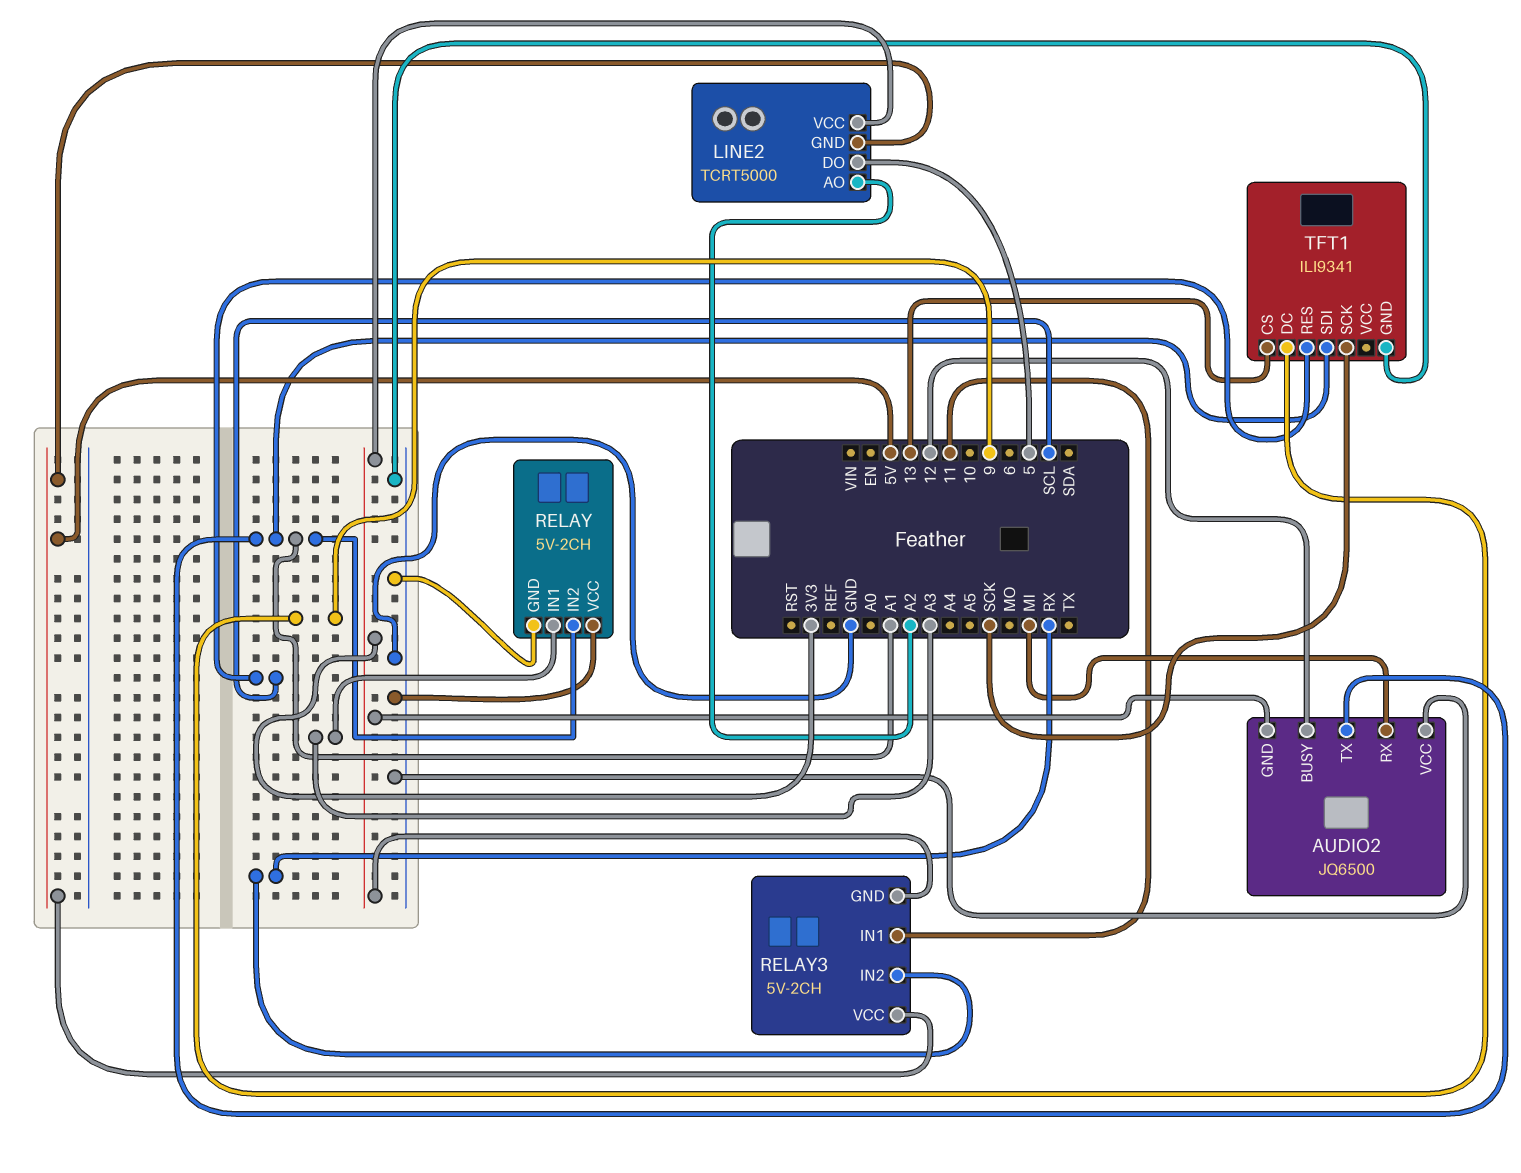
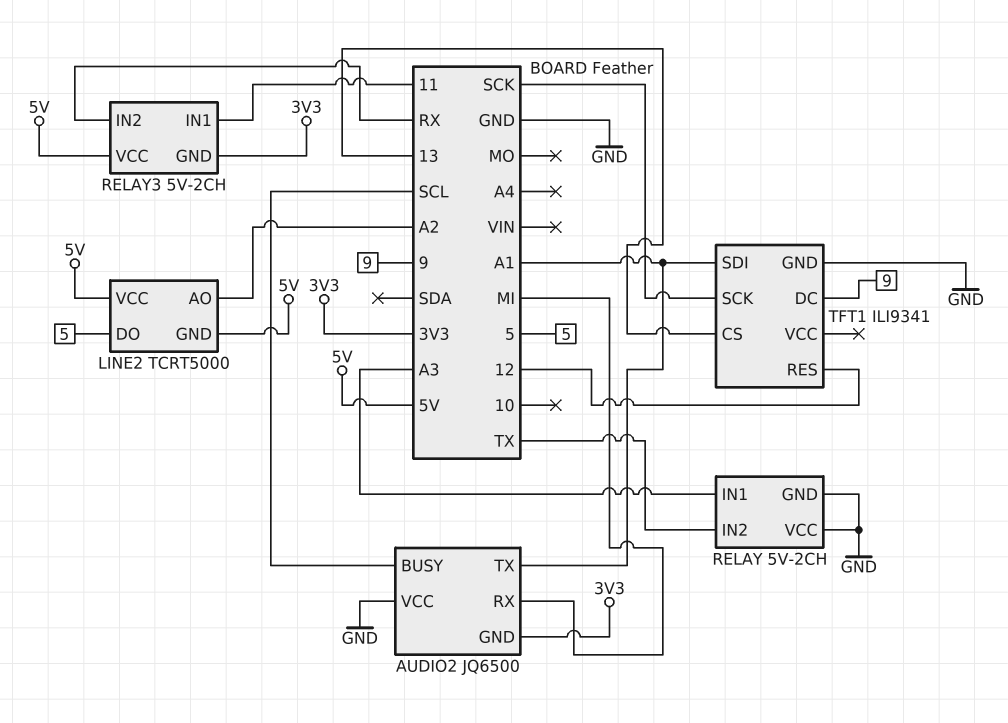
AUDIO2 pin BUSY: 12 -> SCL
LINE2 pin VCC: 3V3 -> 5V
RELAY pin IN2: A1 -> TX
TFT1 pin RES: SCL -> 12

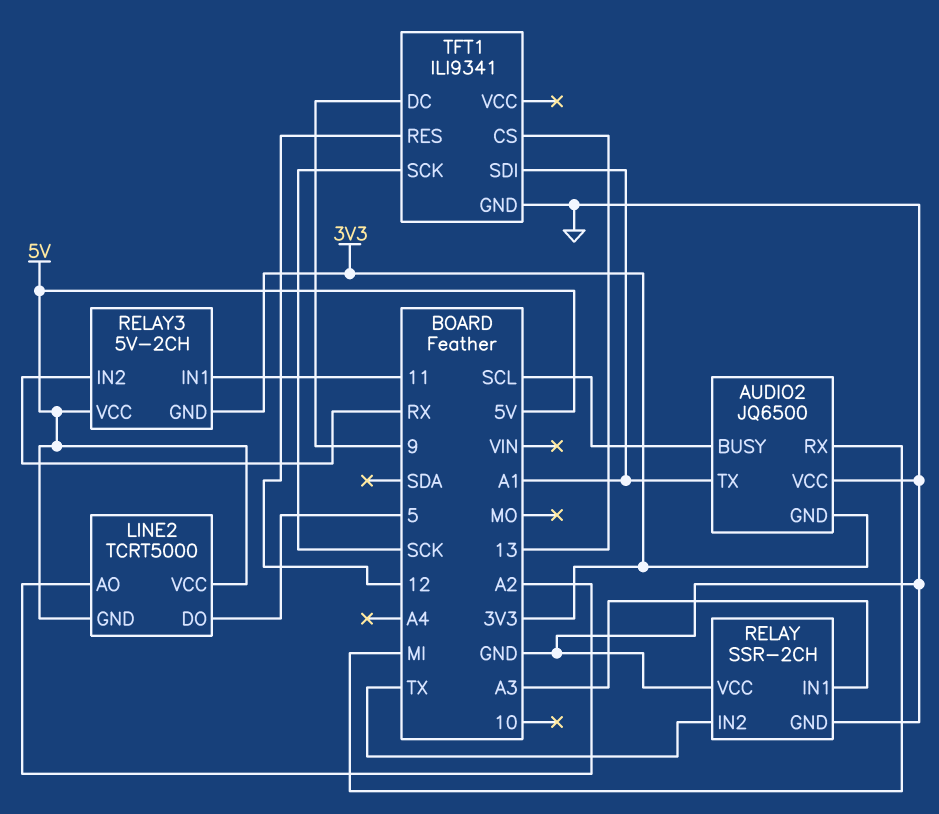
RELAY: 5V-2CH -> SSR-2CH

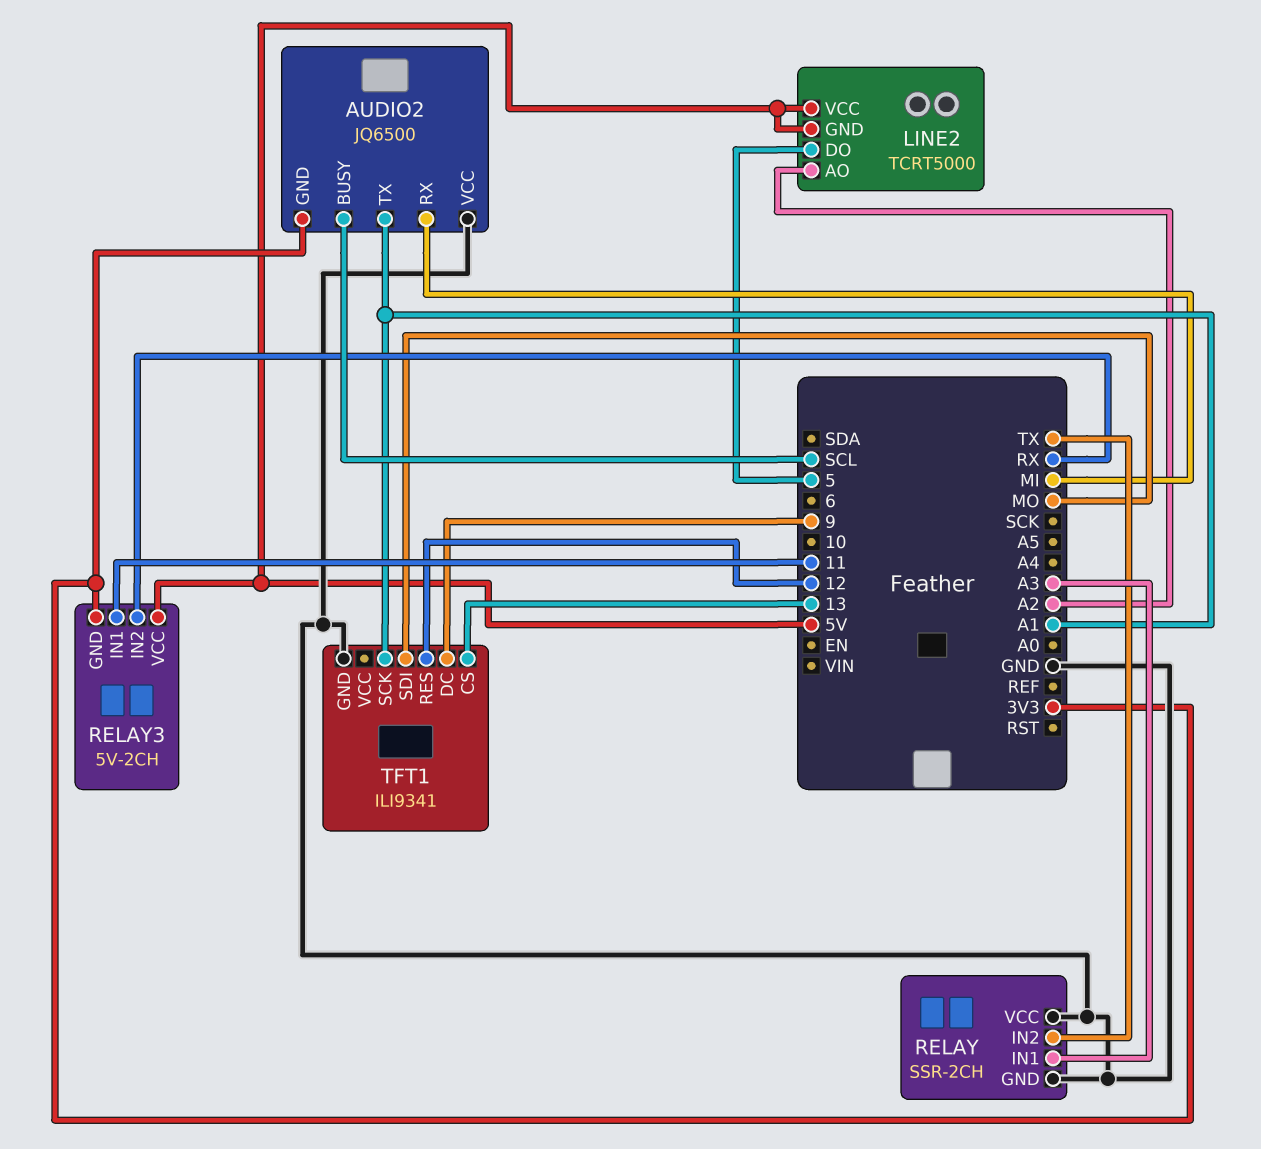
TFT1 pin SCK: SCK -> A1
TFT1 pin SDI: A1 -> MO

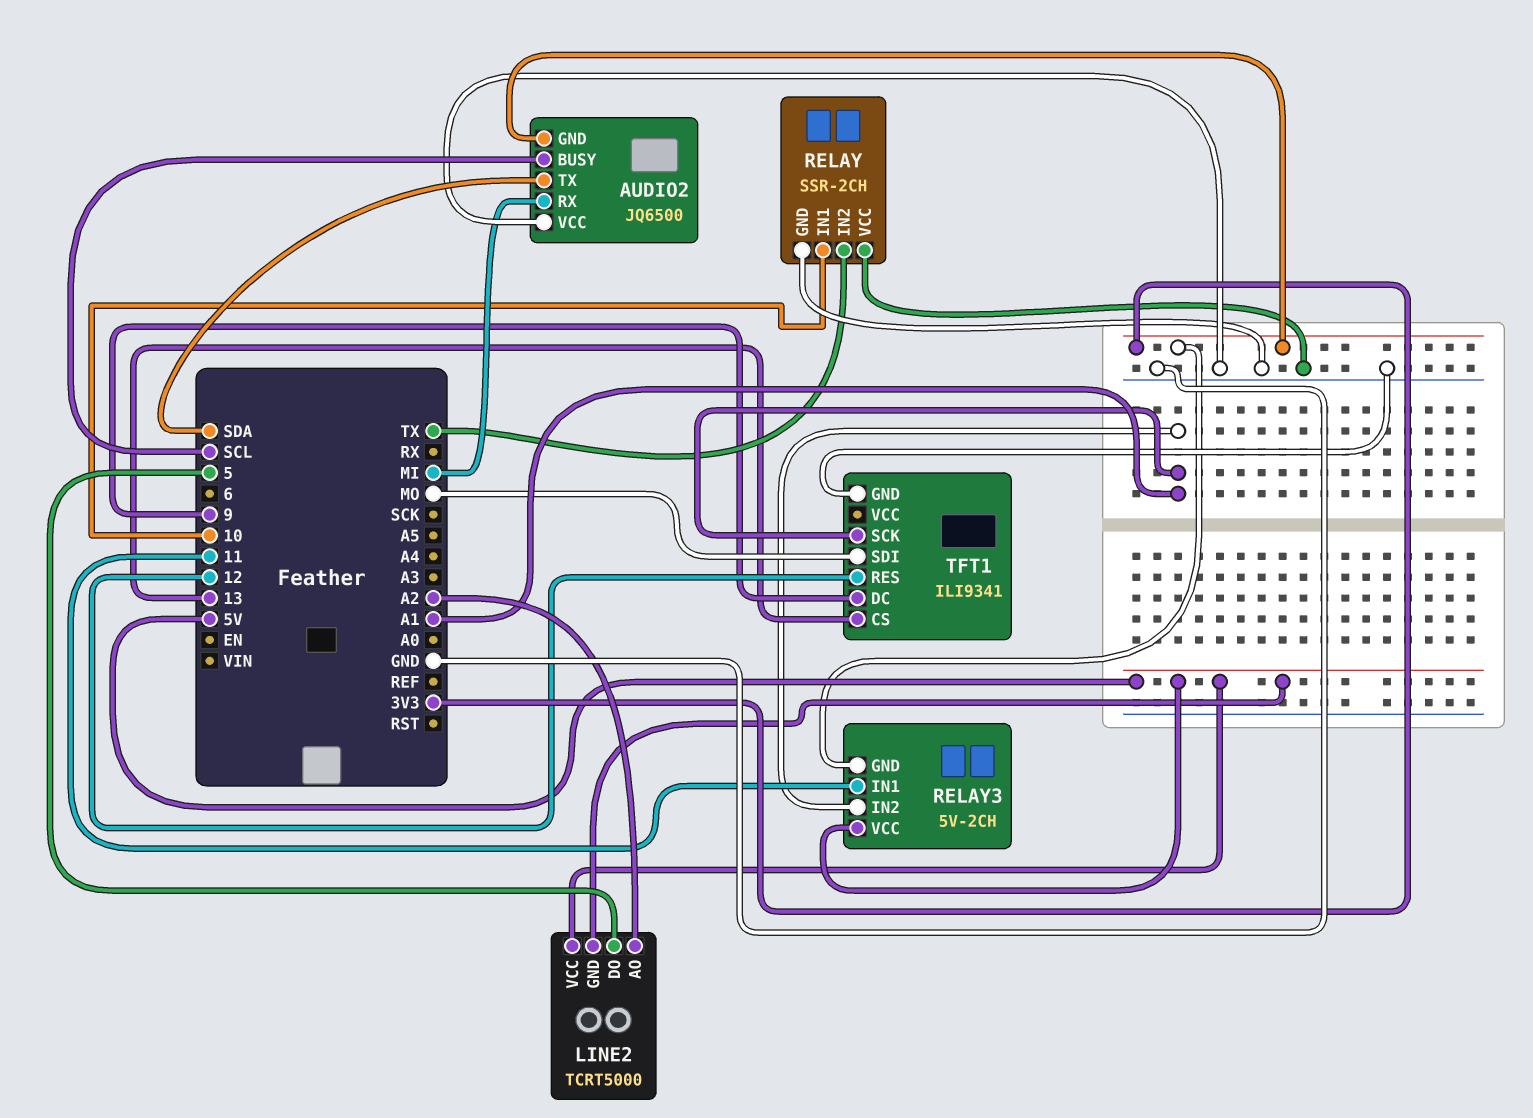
AUDIO2 pin TX: A1 -> SDA
RELAY pin IN1: A3 -> 10
RELAY3 pin IN2: RX -> A1

